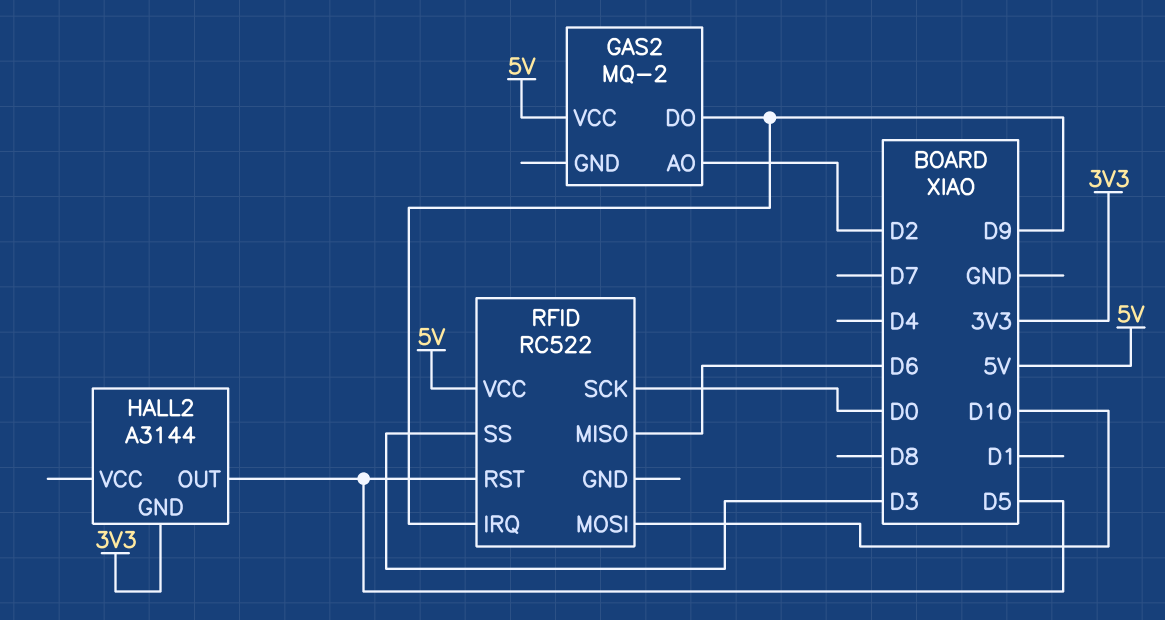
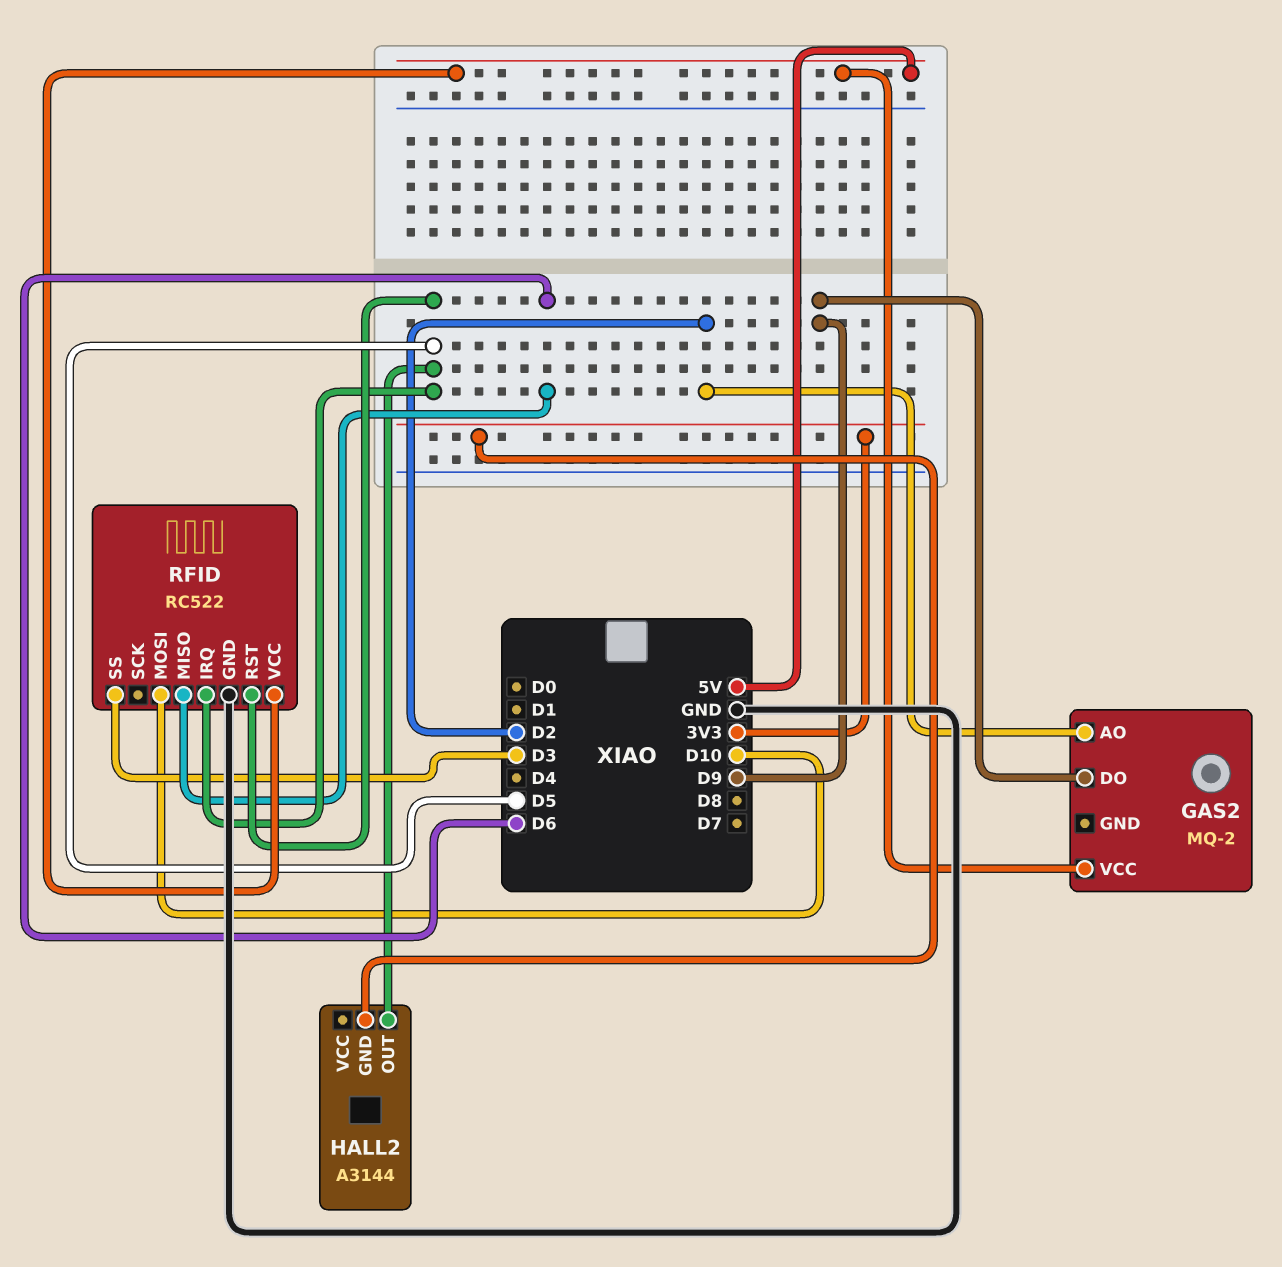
RFID pin GND: none -> GND
RFID pin IRQ: D9 -> D5
RFID pin SCK: D0 -> none

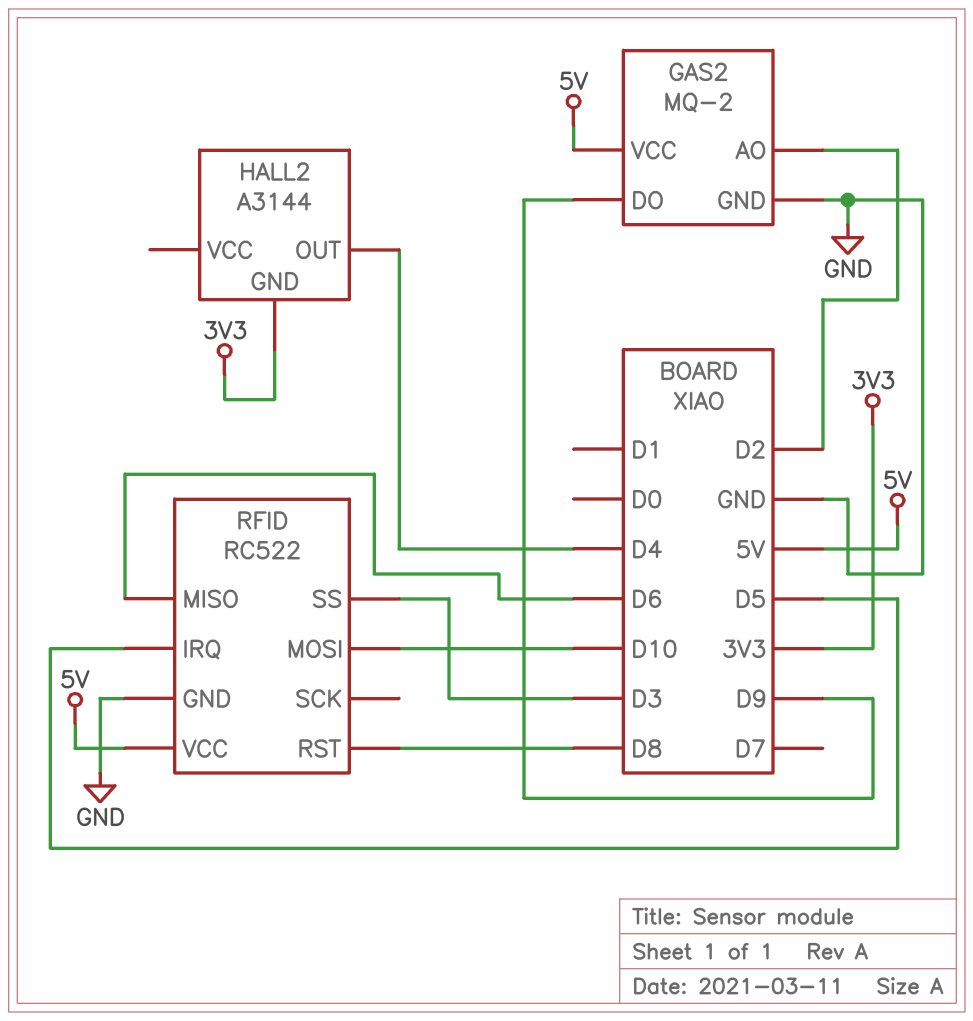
GAS2 pin GND: none -> GND
HALL2 pin OUT: D5 -> D4
RFID pin RST: D5 -> D8

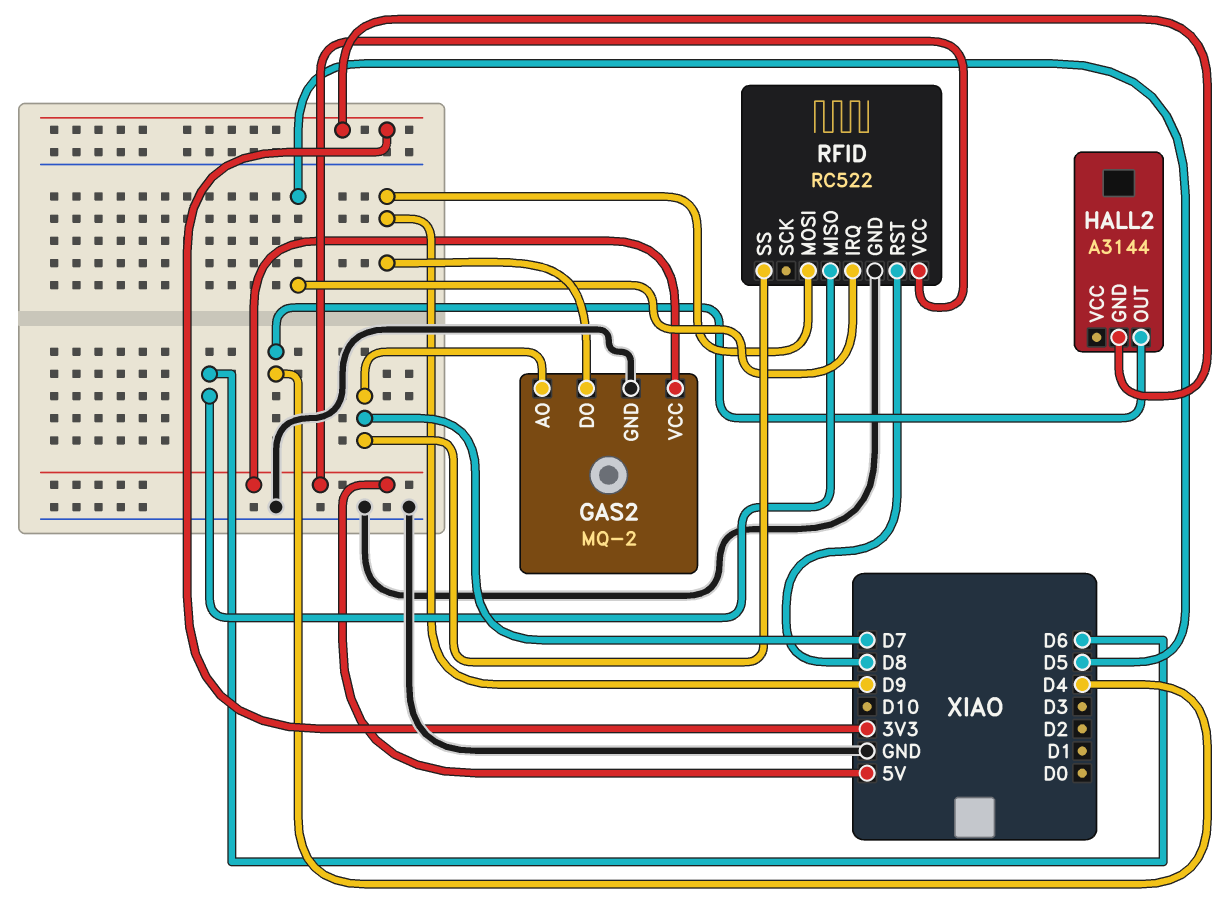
GAS2 pin AO: D2 -> D7
RFID pin MOSI: D10 -> D9
RFID pin SS: D3 -> D7

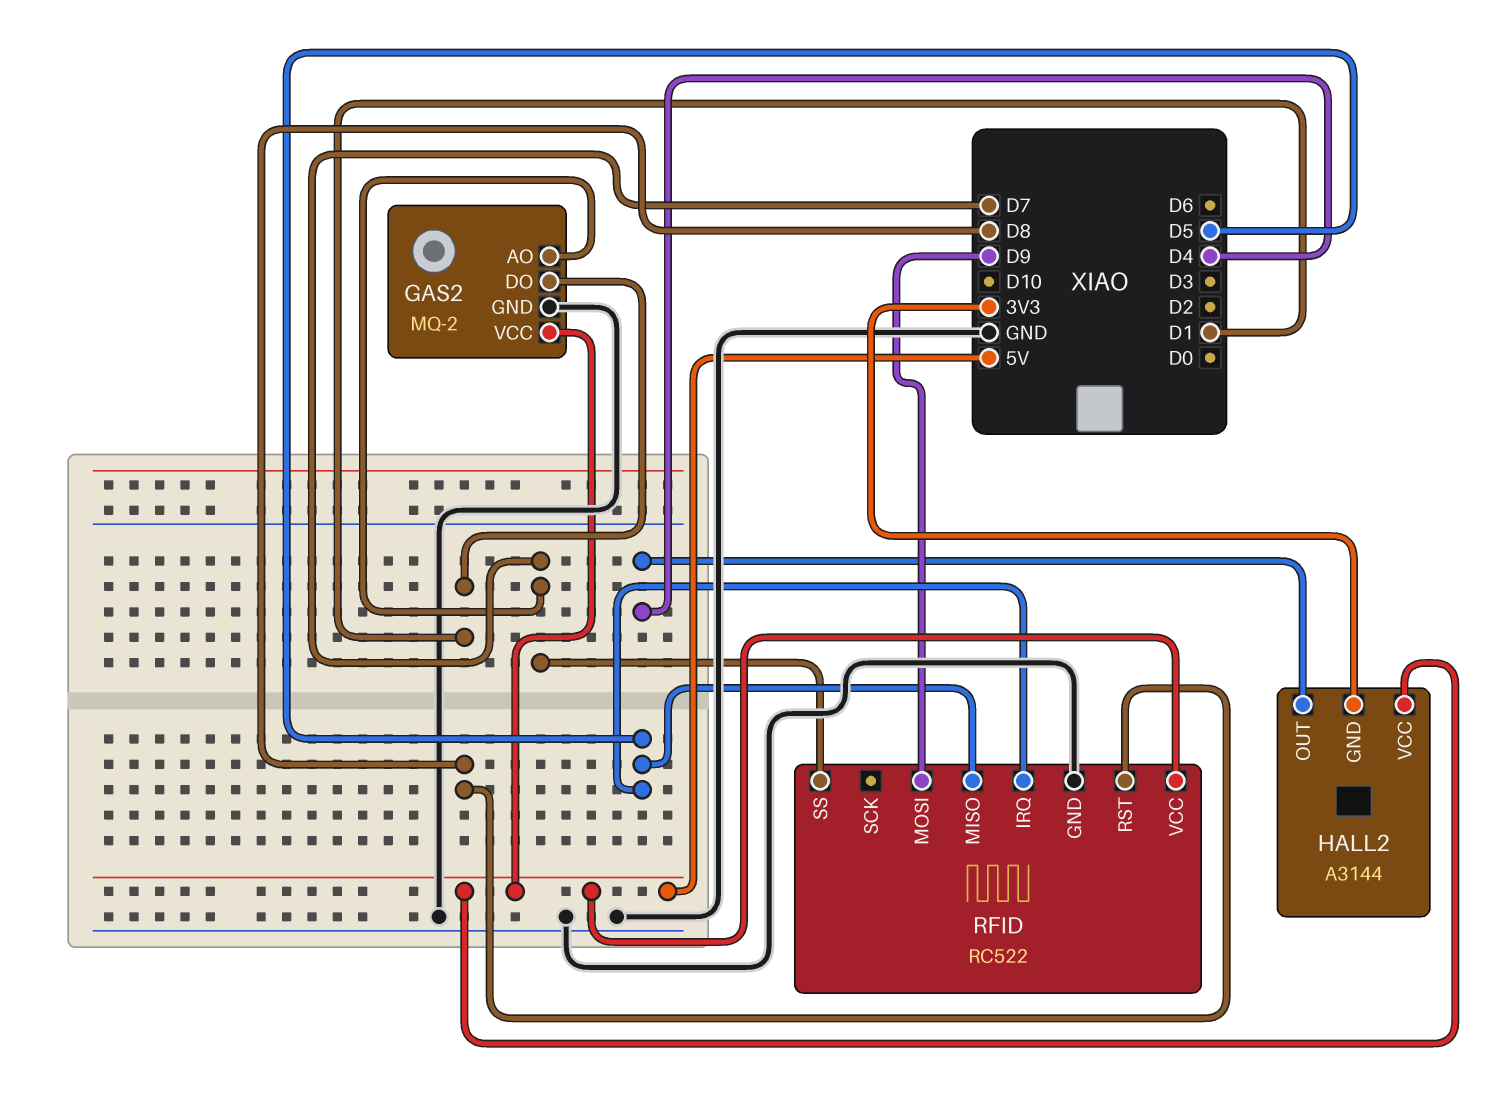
GAS2 pin DO: D9 -> D1
HALL2 pin VCC: none -> 5V
RFID pin MISO: D6 -> D5

